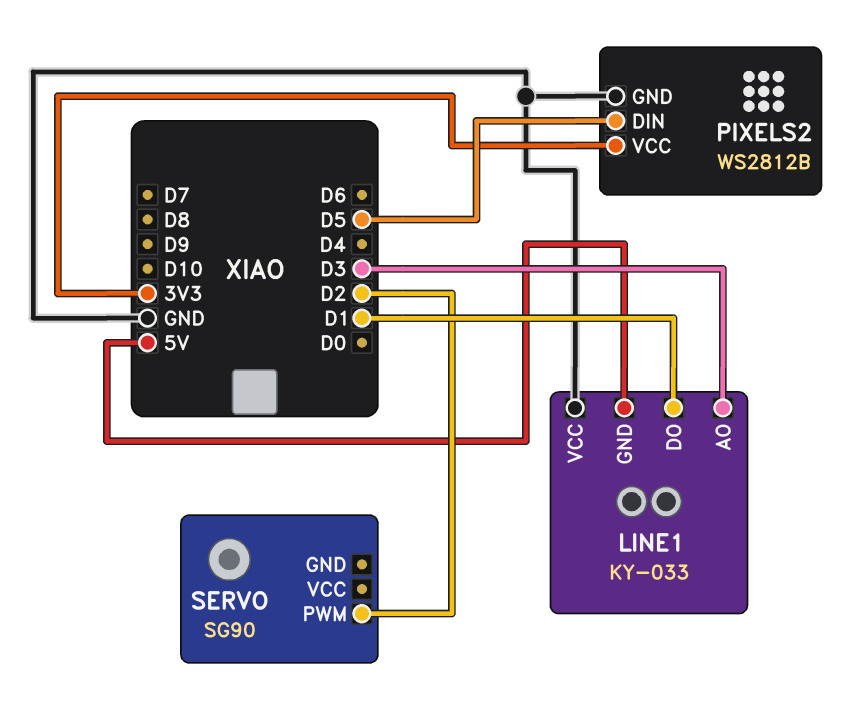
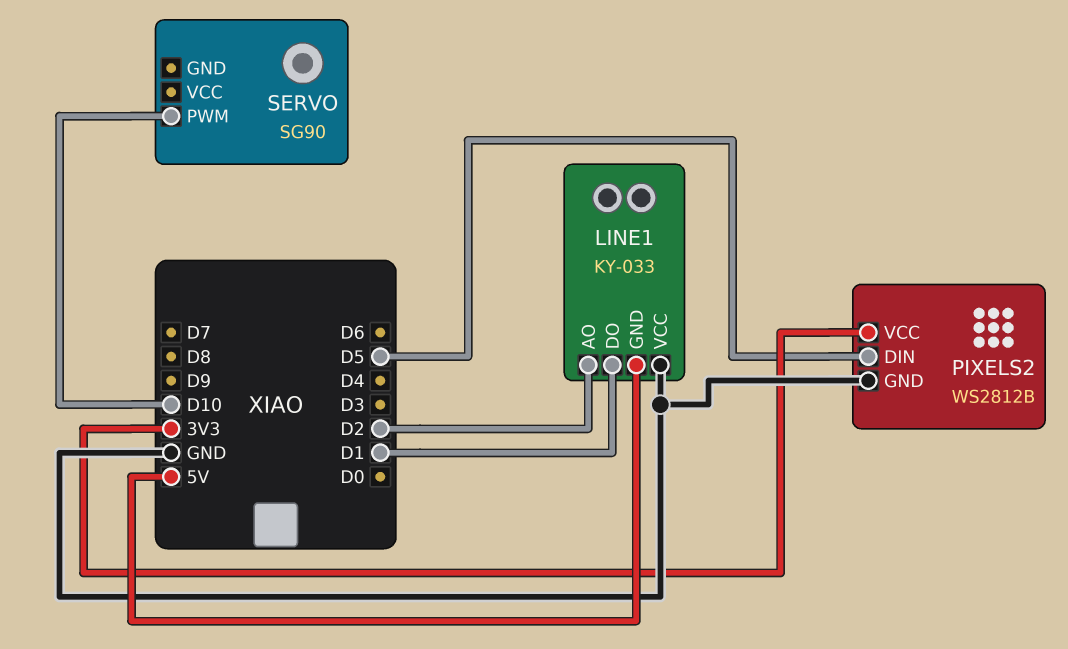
LINE1 pin AO: D3 -> D2
SERVO pin PWM: D2 -> D10

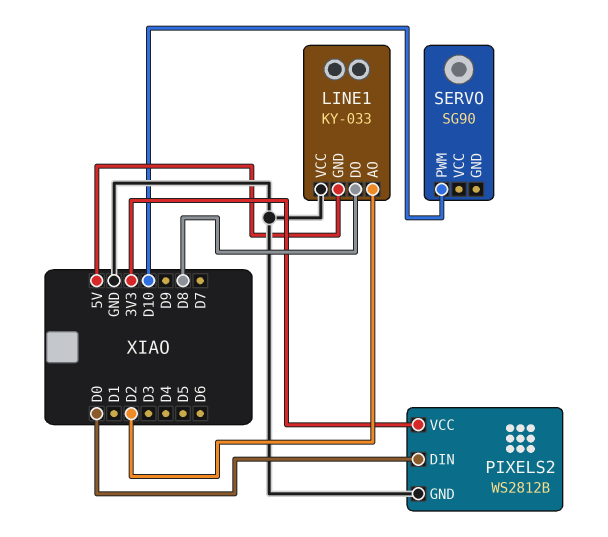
LINE1 pin DO: D1 -> D8
PIXELS2 pin DIN: D5 -> D0

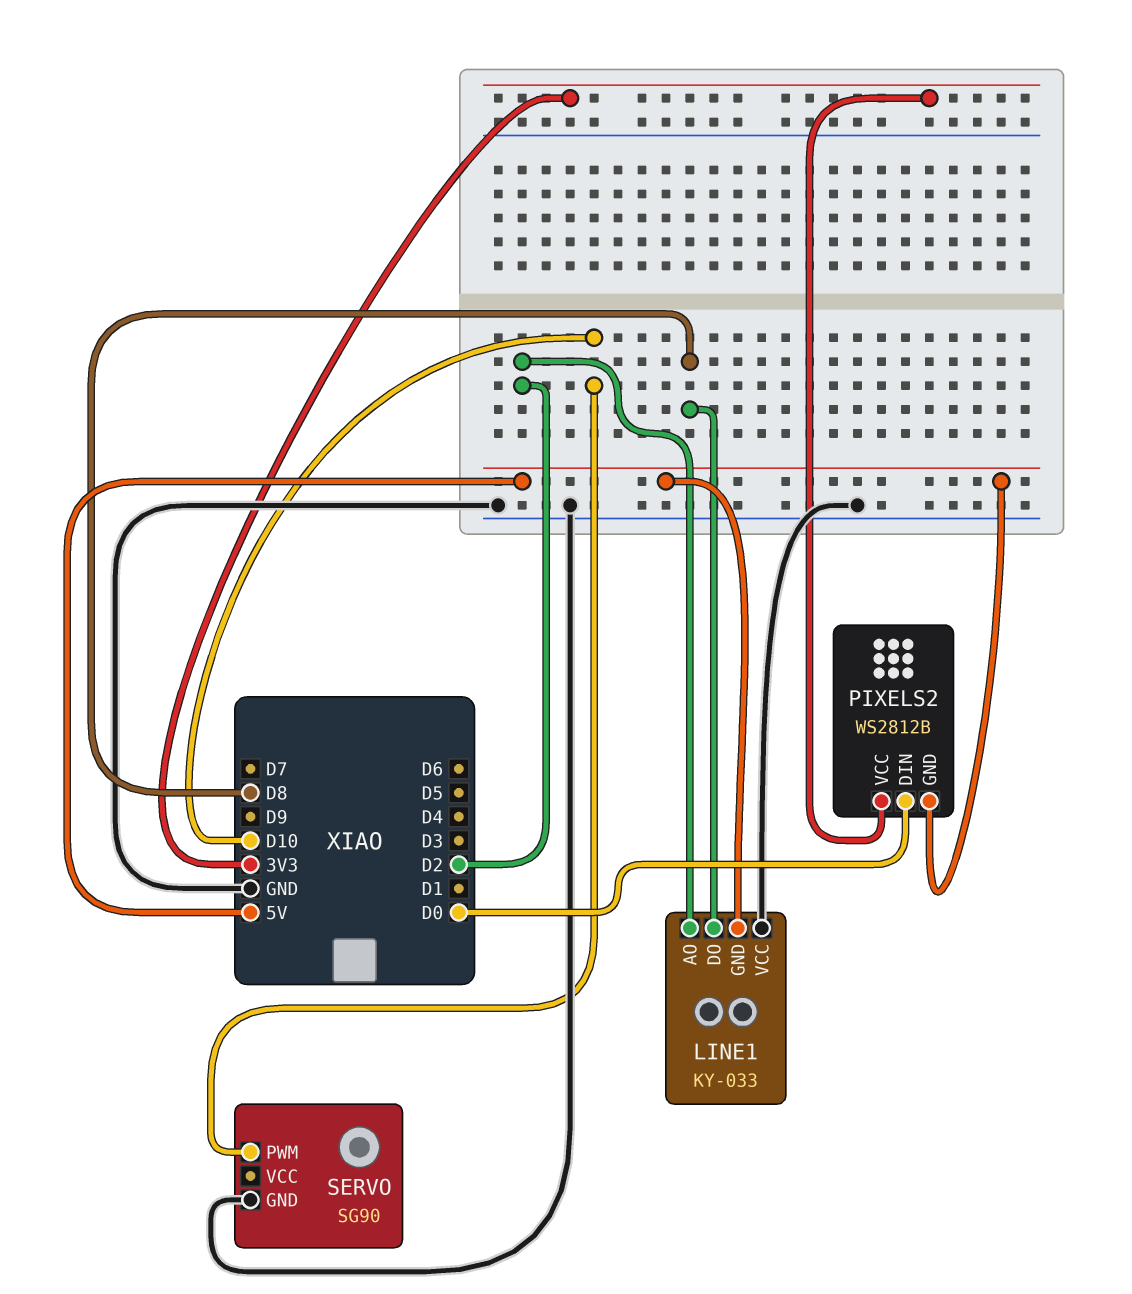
PIXELS2 pin GND: GND -> 5V
SERVO pin GND: none -> GND

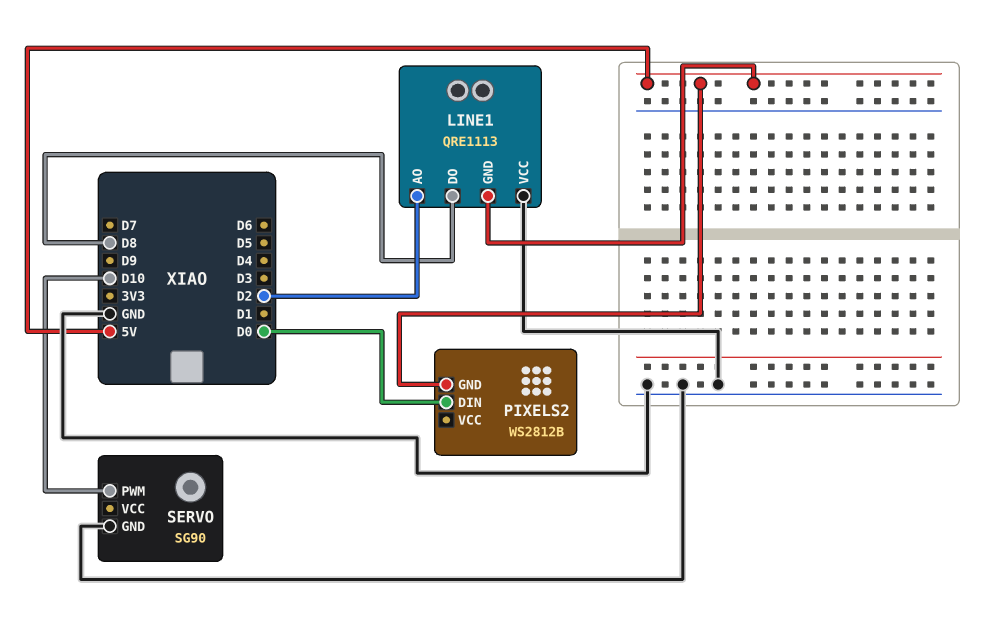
LINE1: KY-033 -> QRE1113
PIXELS2 pin VCC: 3V3 -> none

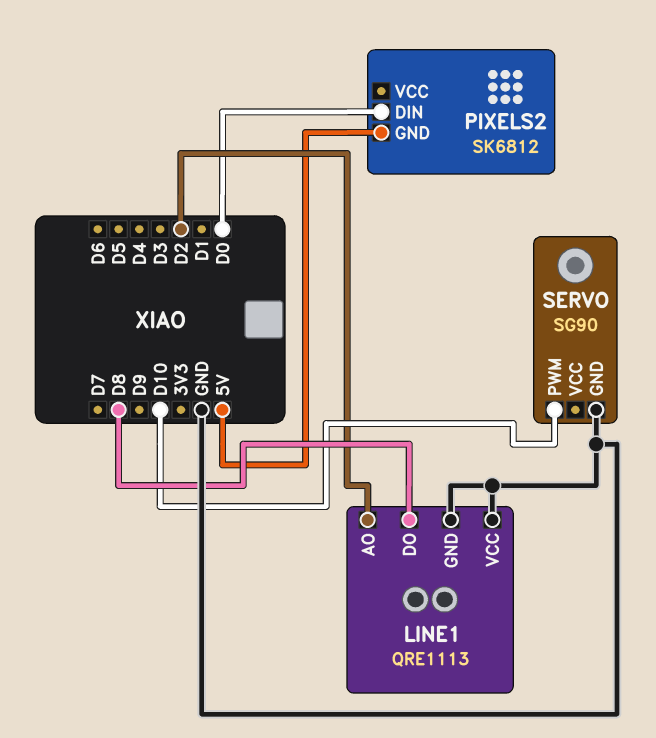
LINE1 pin GND: 5V -> GND
PIXELS2: WS2812B -> SK6812

